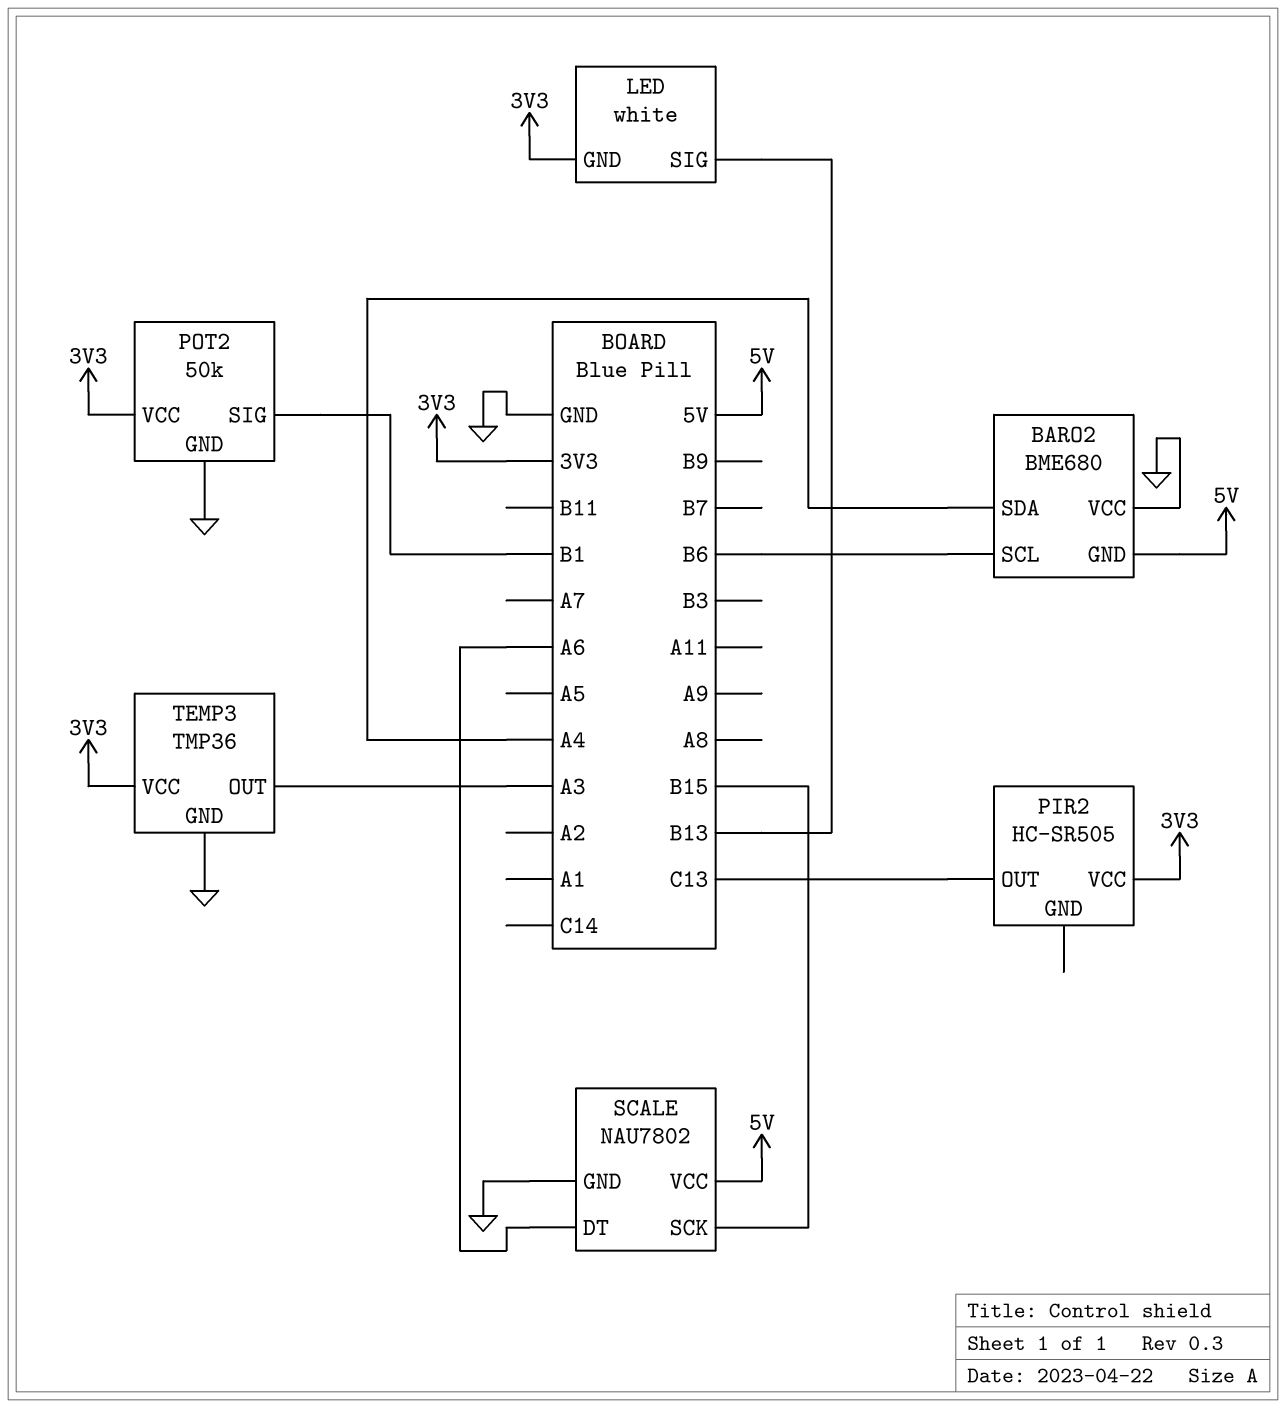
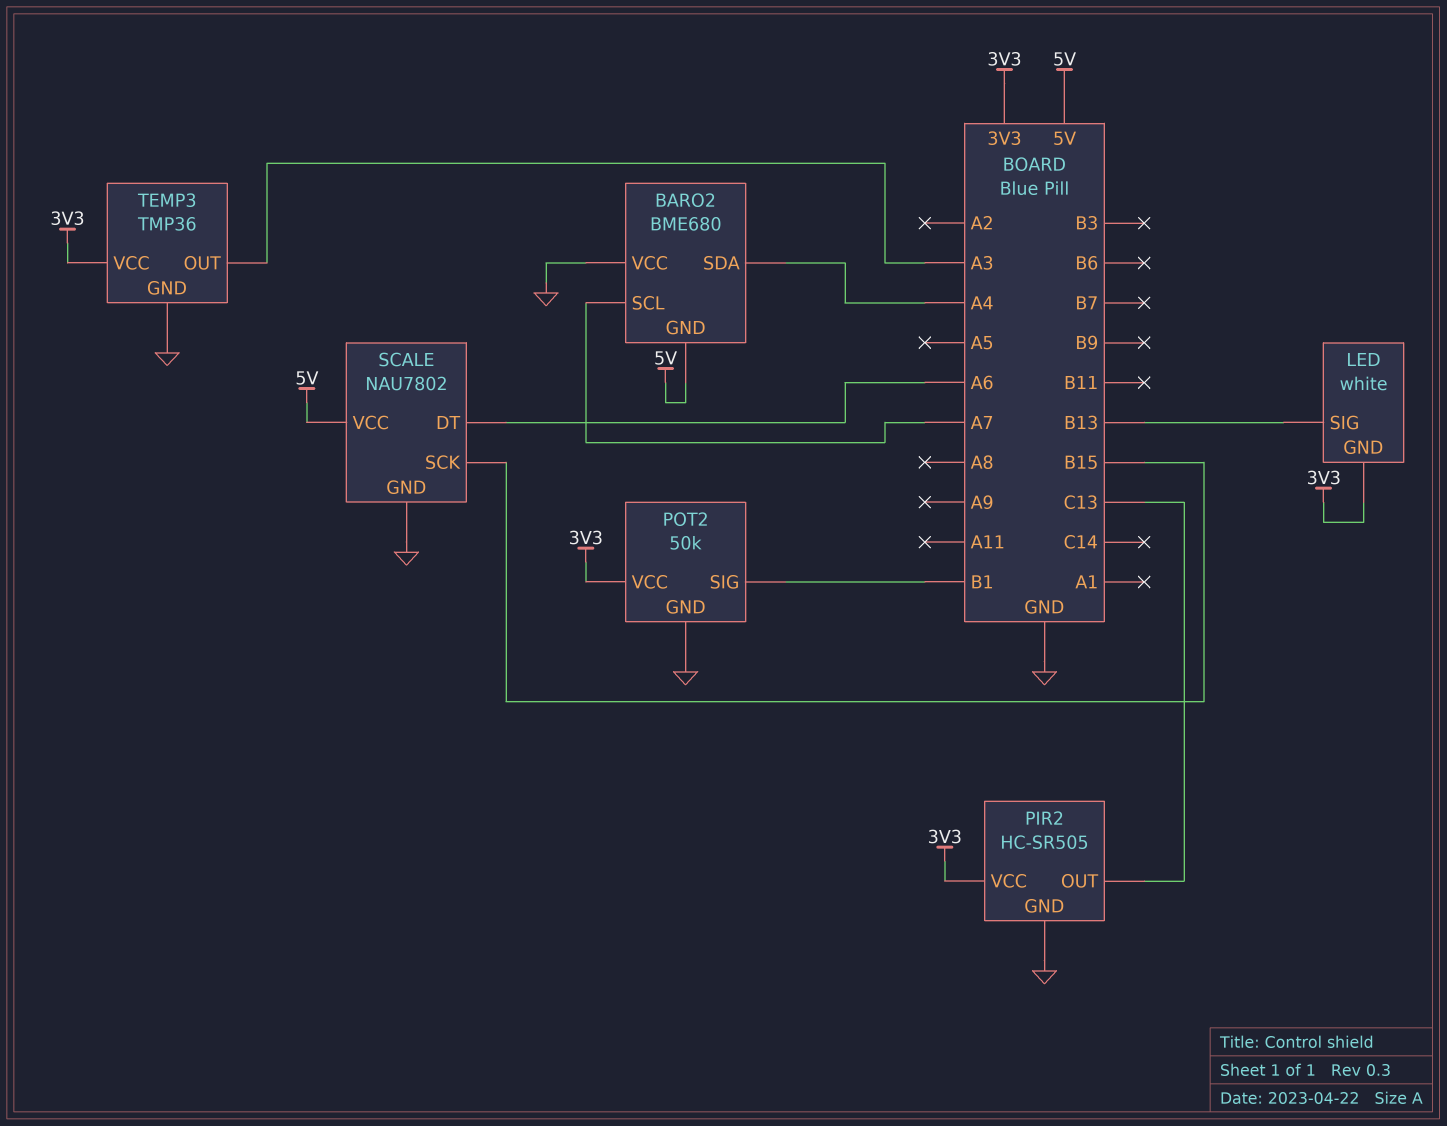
BARO2 pin SCL: B6 -> A7
PIR2 pin GND: none -> GND

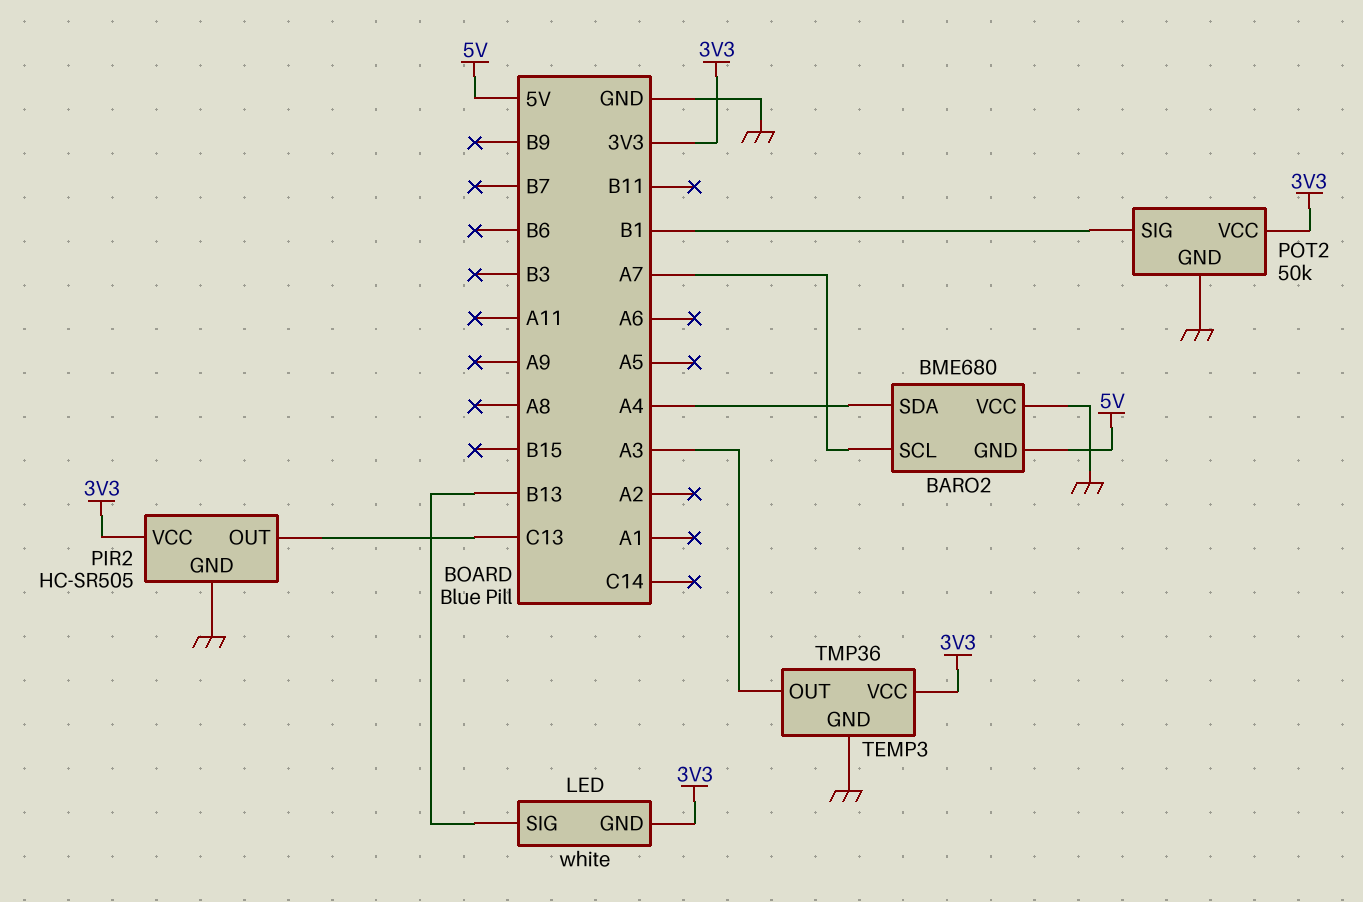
SCALE: NAU7802 -> none
SCALE pin DT: A6 -> none
SCALE pin GND: GND -> none
SCALE pin SCK: B15 -> none
SCALE pin VCC: 5V -> none

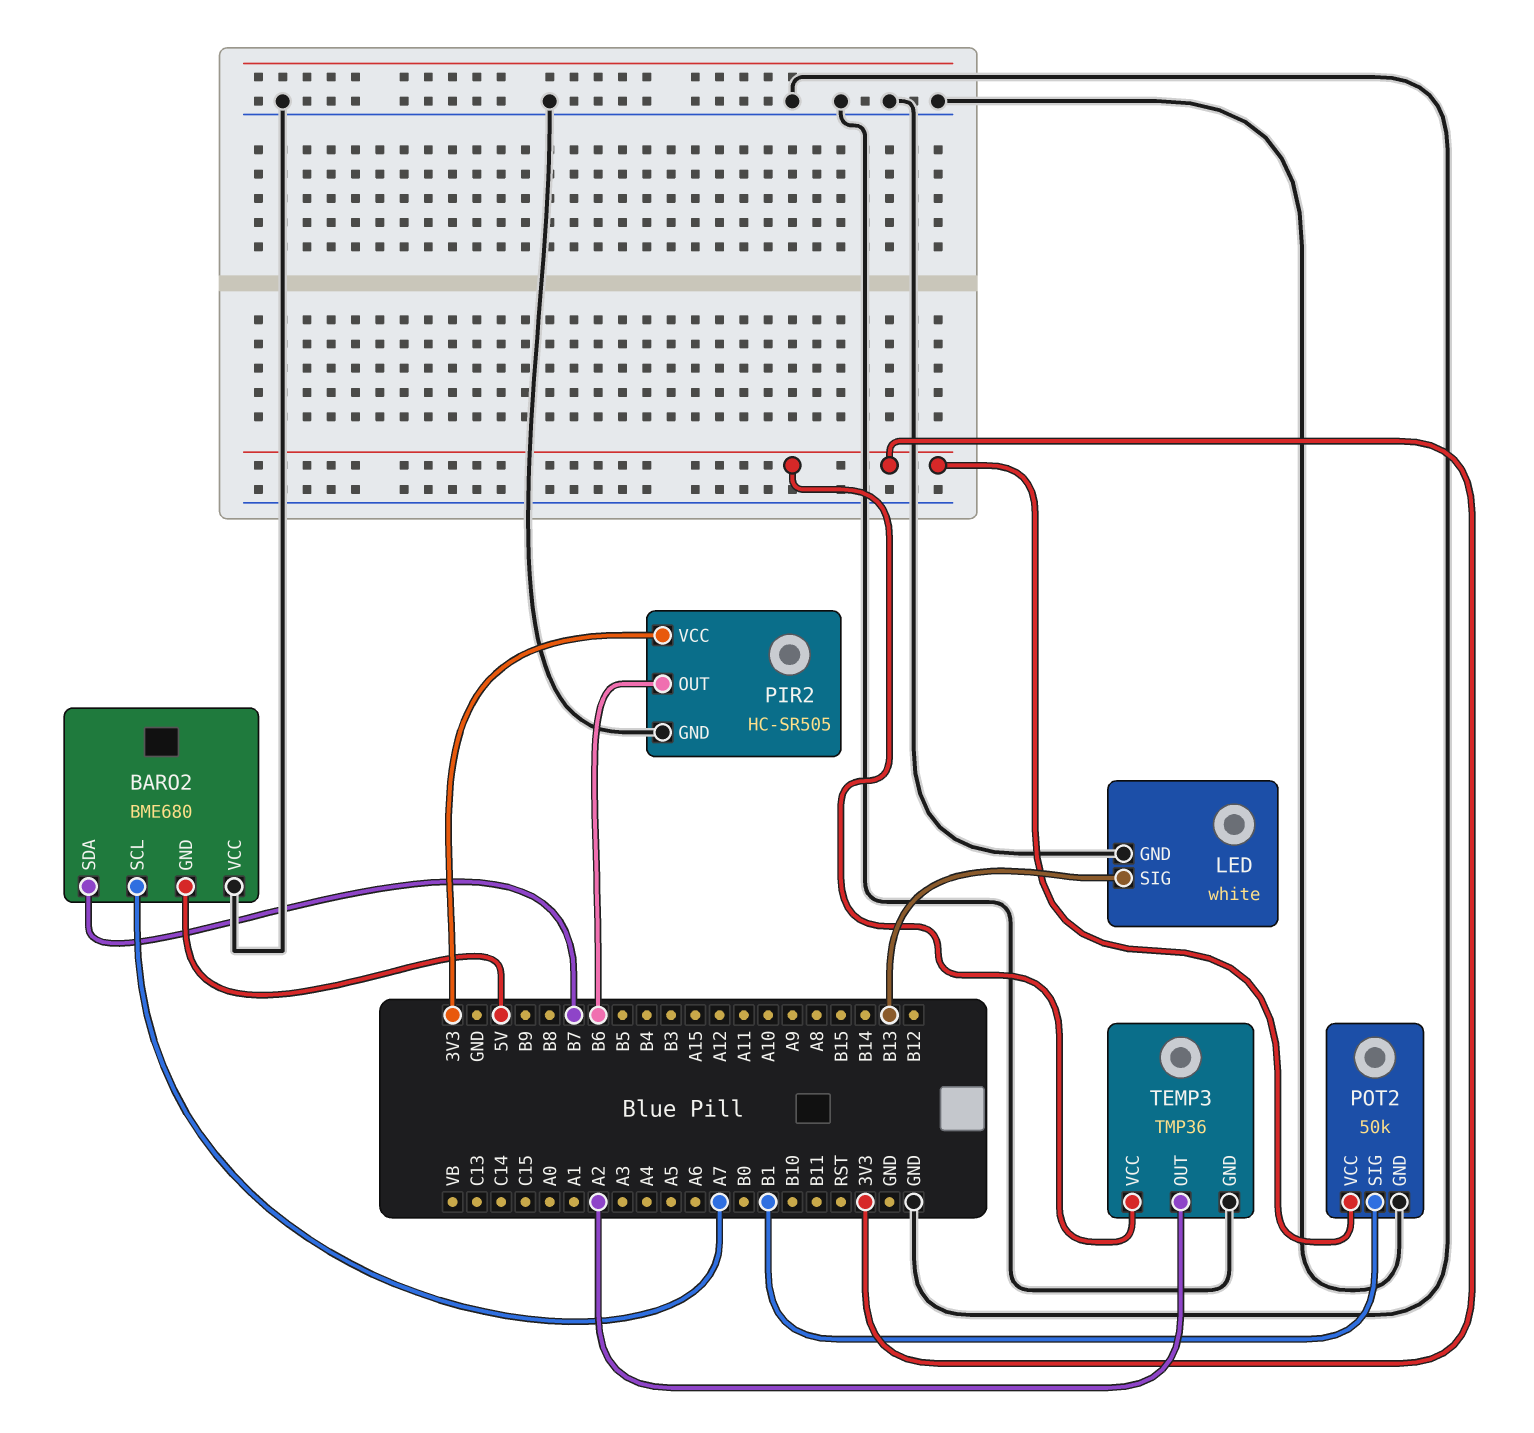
BARO2 pin SDA: A4 -> B7
LED pin GND: 3V3 -> GND
PIR2 pin OUT: C13 -> B6
TEMP3 pin OUT: A3 -> A2

